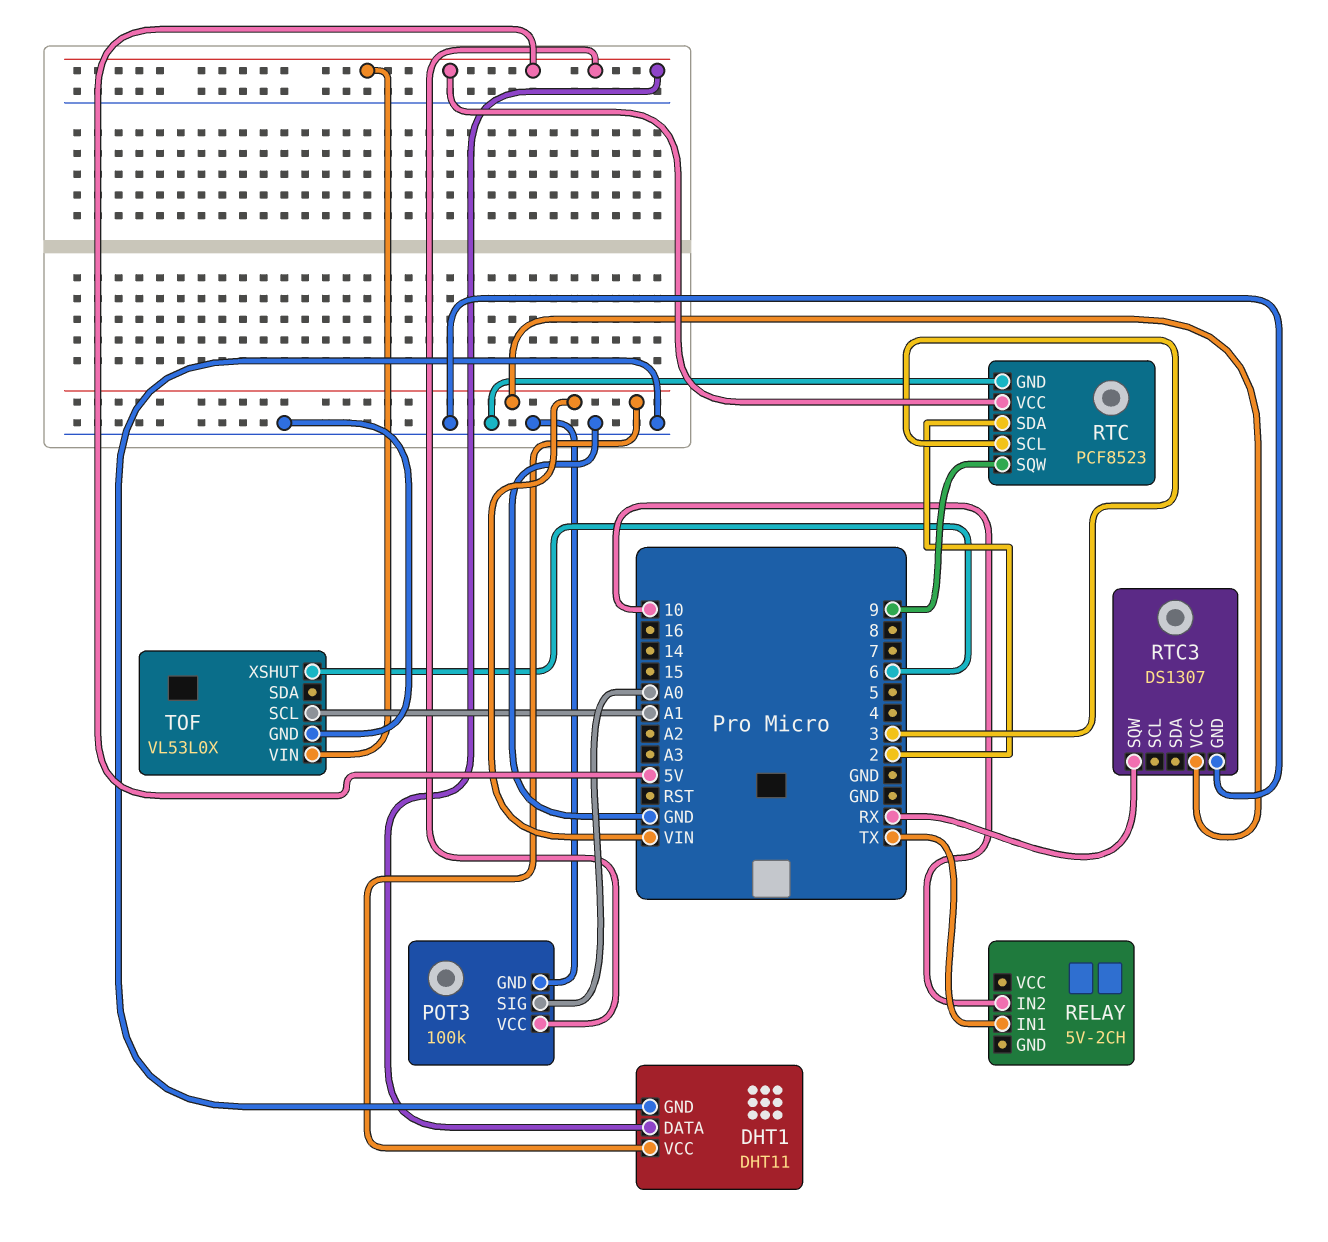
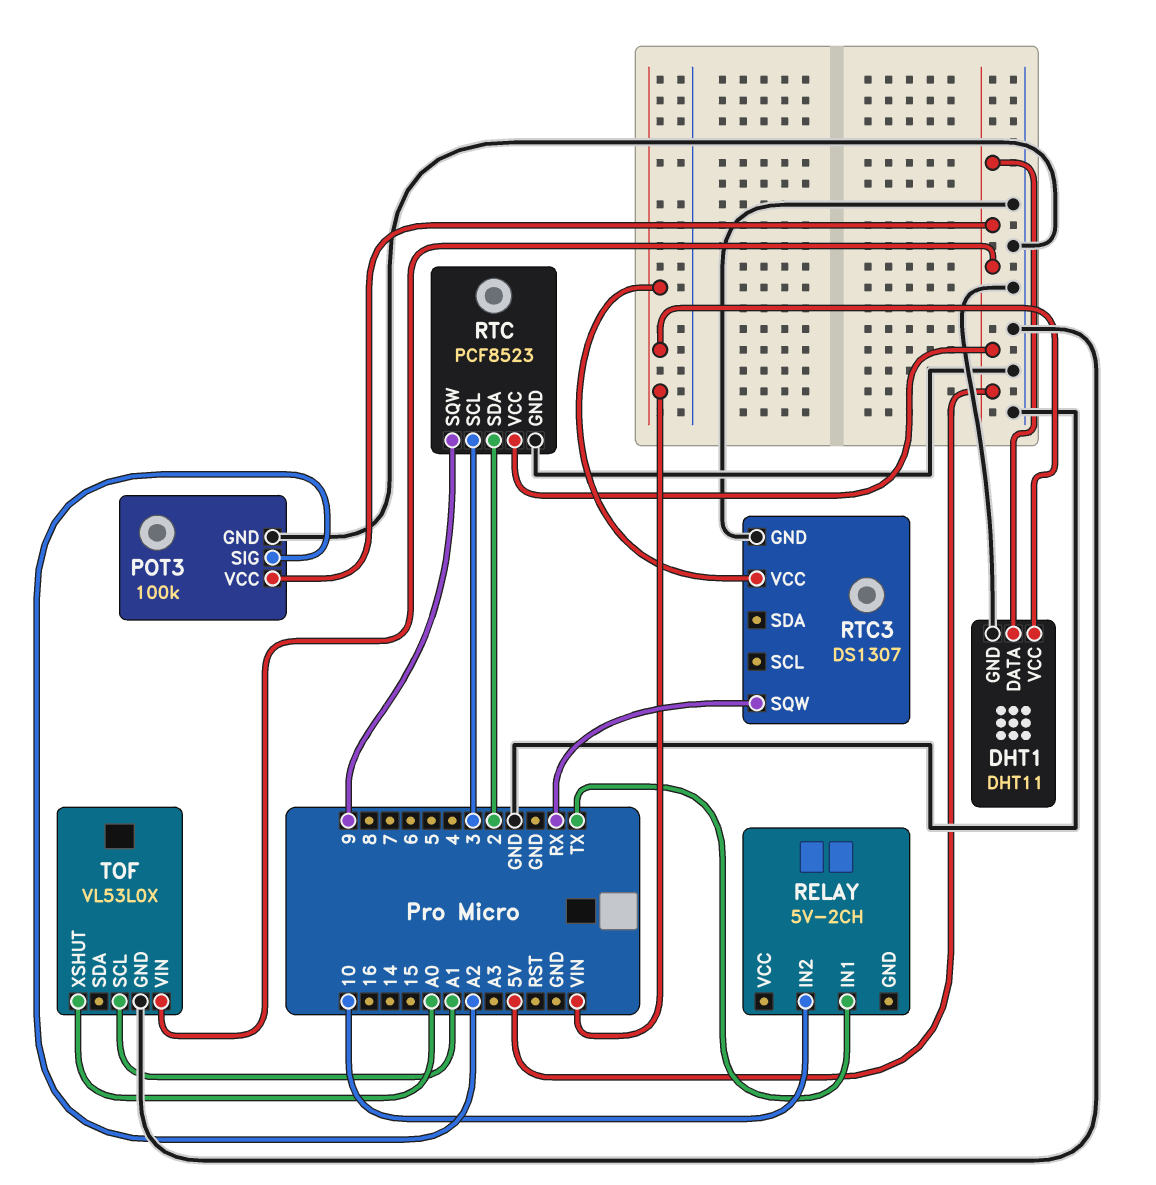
POT3 pin SIG: A0 -> A2
TOF pin XSHUT: 6 -> A0

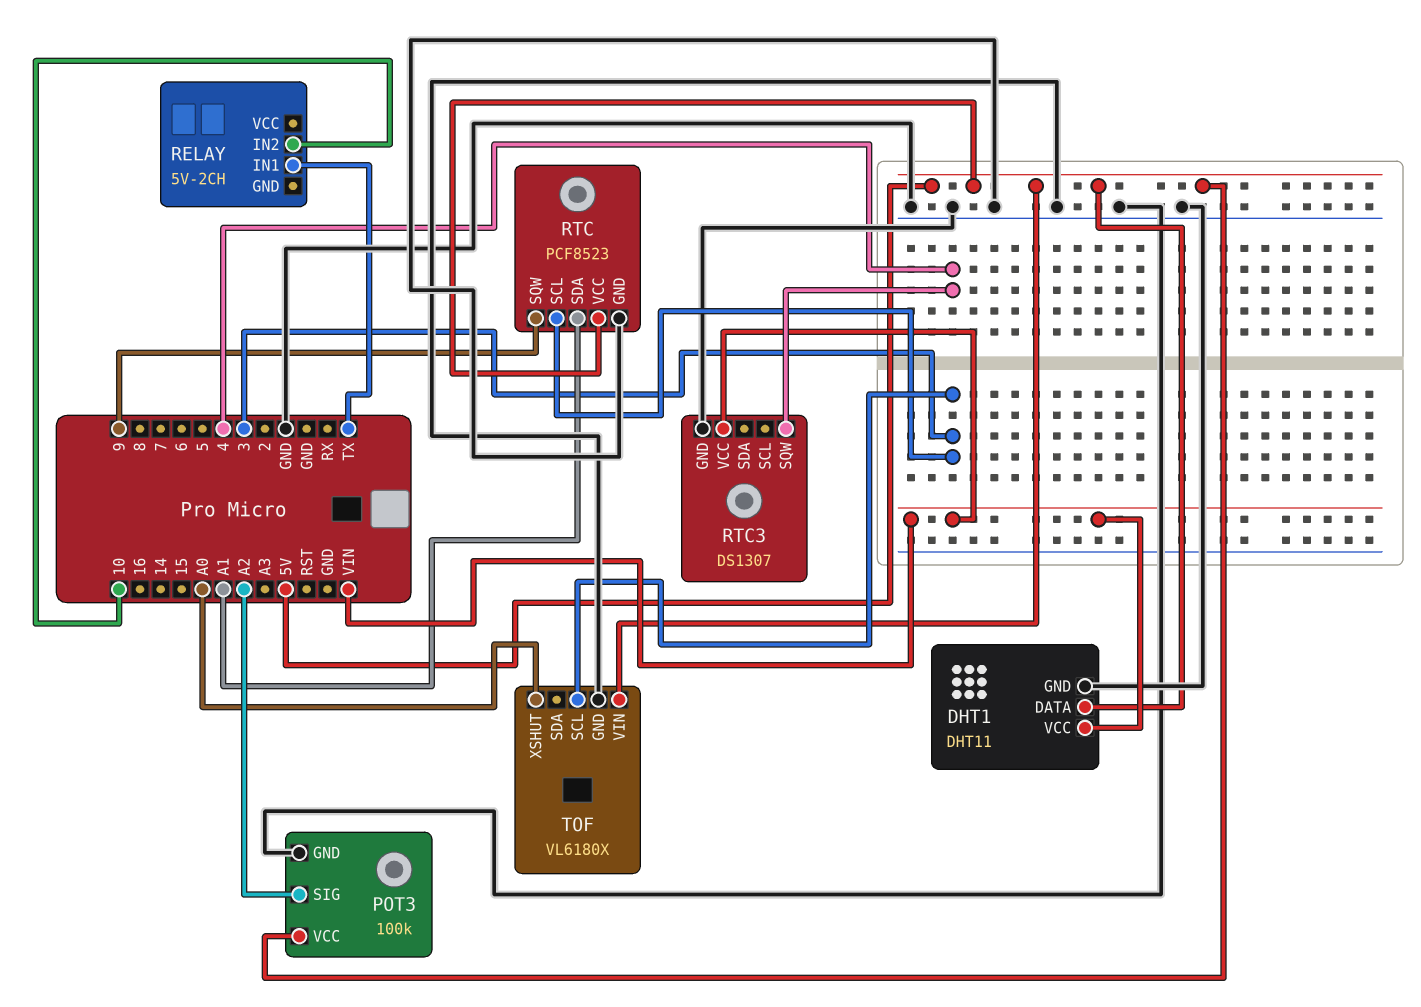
RTC pin SDA: 2 -> A1
RTC3 pin SQW: RX -> 4
TOF: VL53L0X -> VL6180X
TOF pin SCL: A1 -> 3

